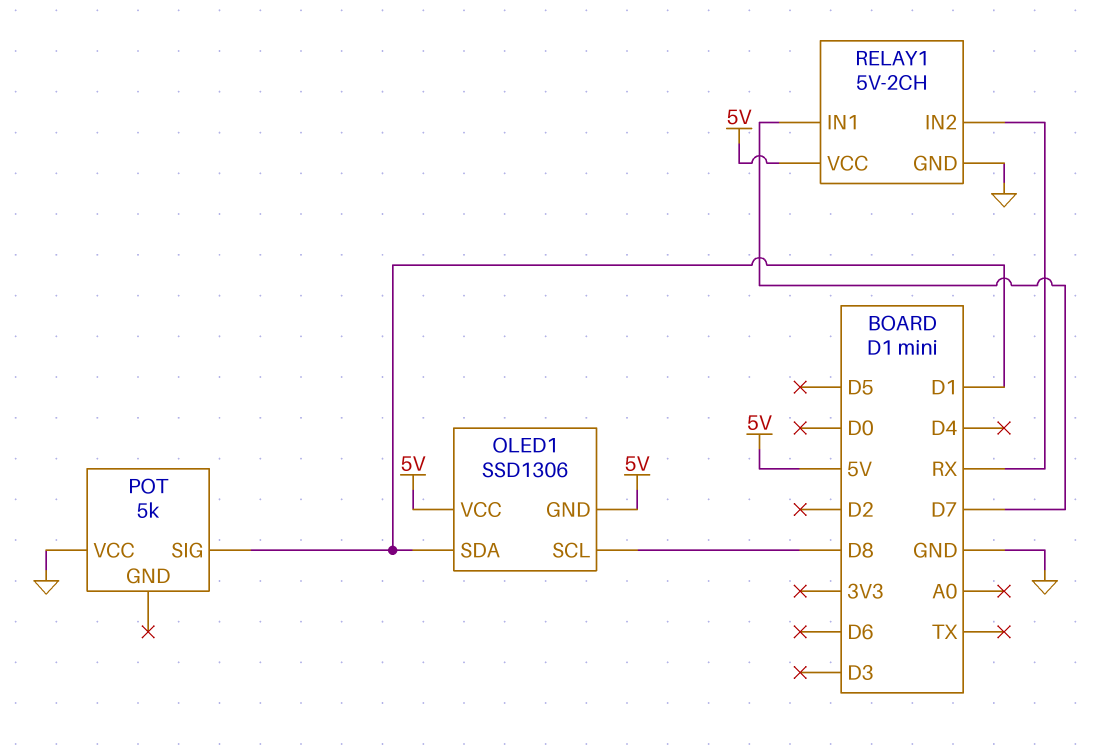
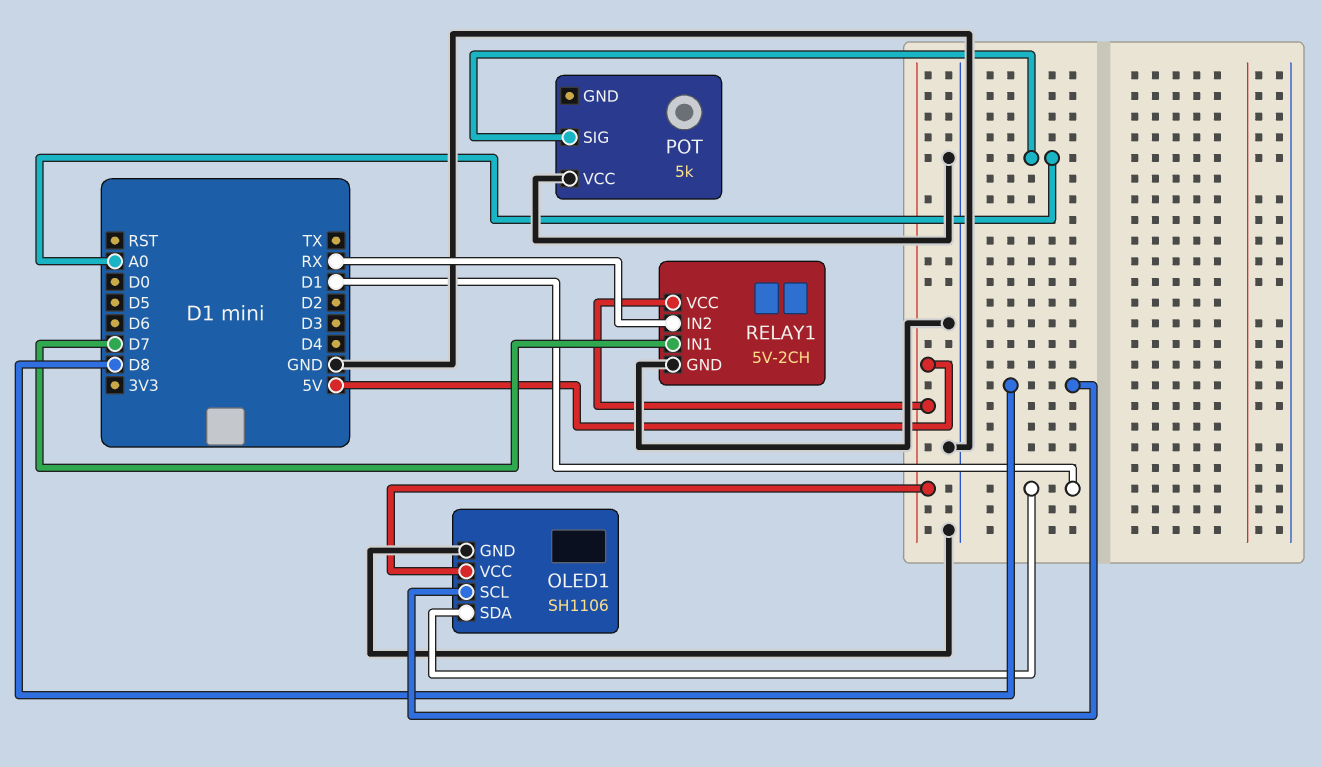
OLED1: SSD1306 -> SH1106
OLED1 pin GND: 5V -> GND
POT pin SIG: D1 -> A0

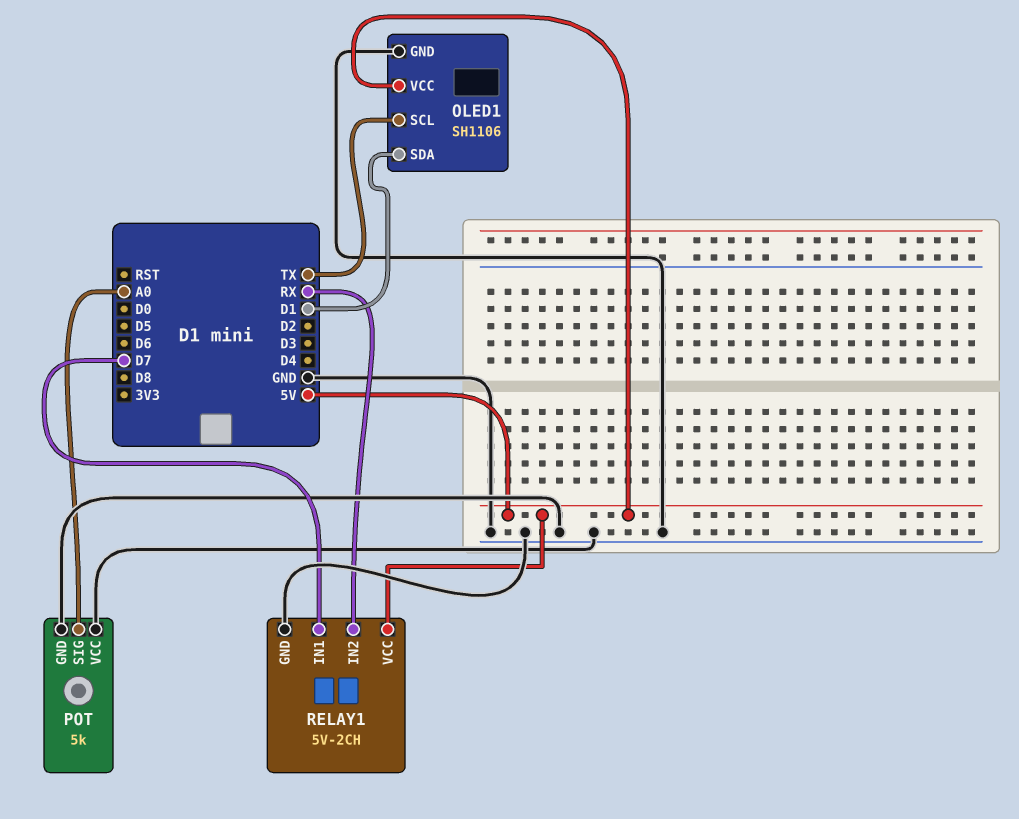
OLED1 pin SCL: D8 -> TX
POT pin GND: none -> GND

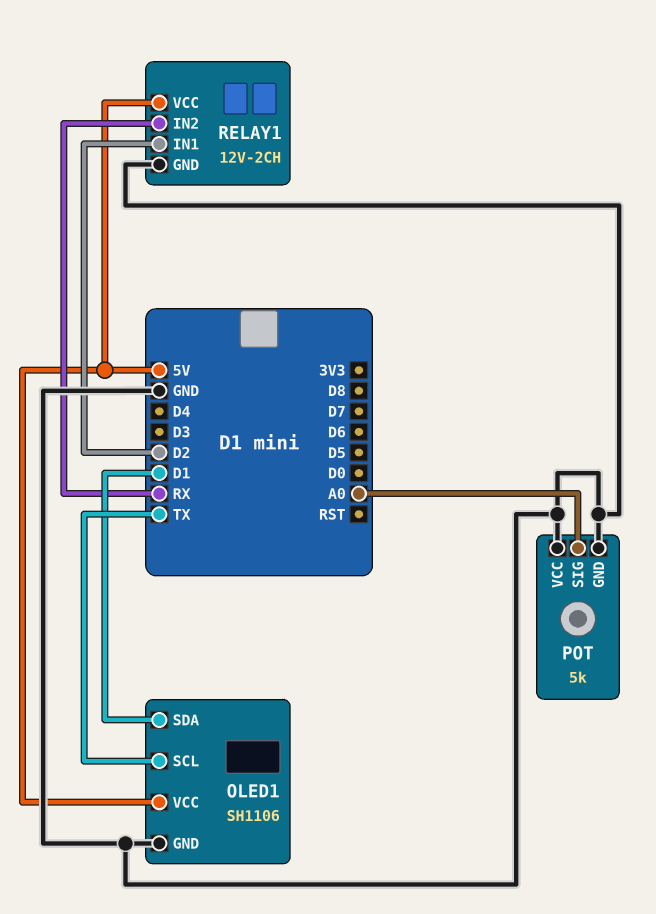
RELAY1: 5V-2CH -> 12V-2CH
RELAY1 pin IN1: D7 -> D2

